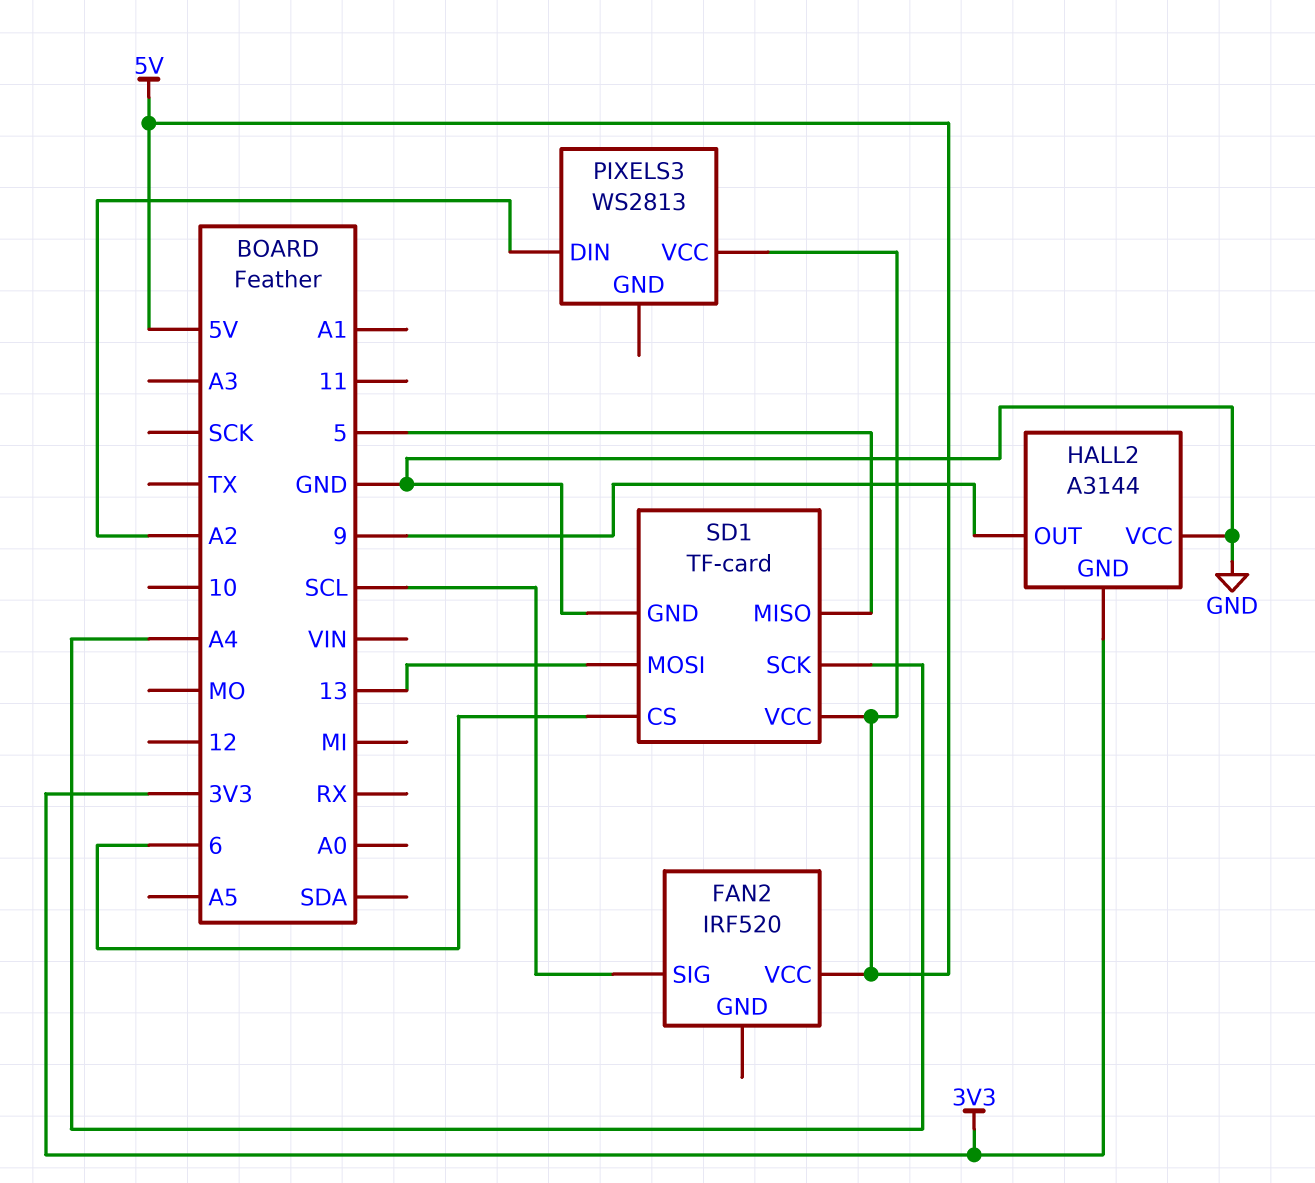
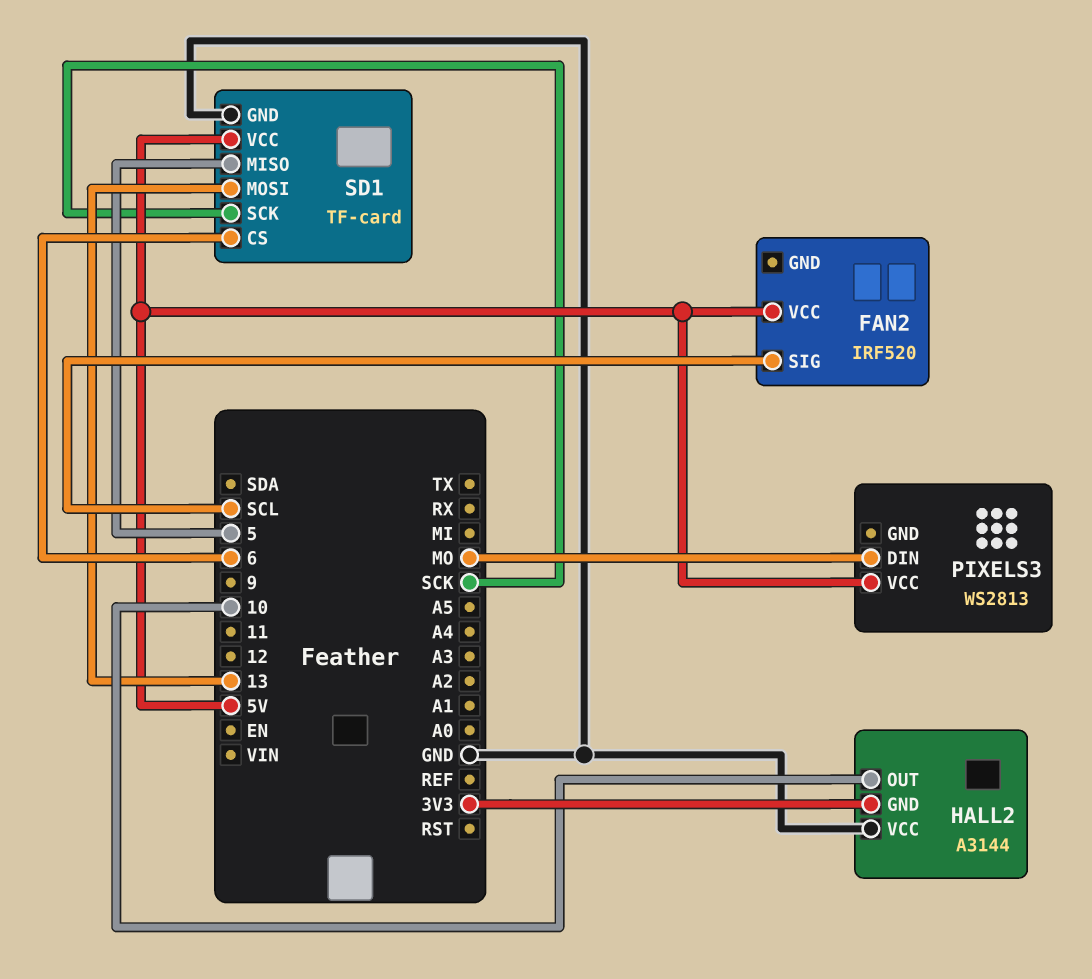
HALL2 pin OUT: 9 -> 10
PIXELS3 pin DIN: A2 -> MO
SD1 pin SCK: A4 -> SCK

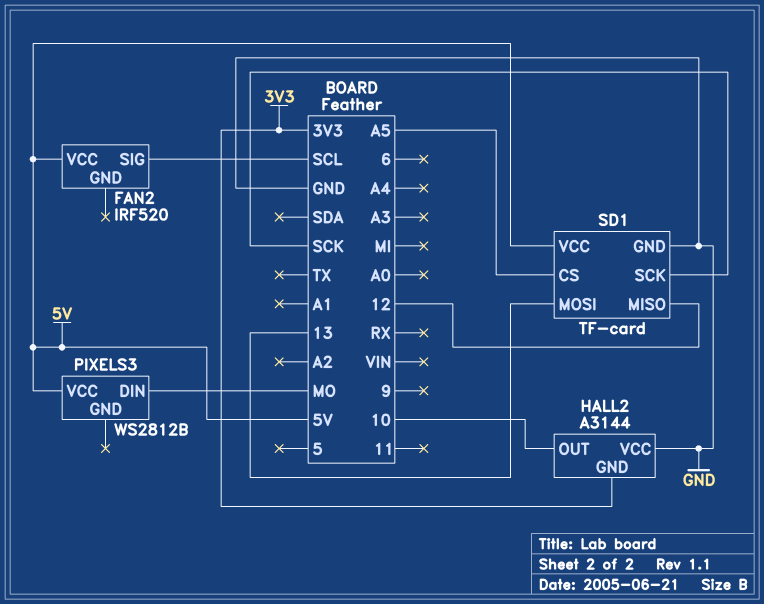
PIXELS3: WS2813 -> WS2812B
SD1 pin CS: 6 -> A5
SD1 pin MISO: 5 -> 12

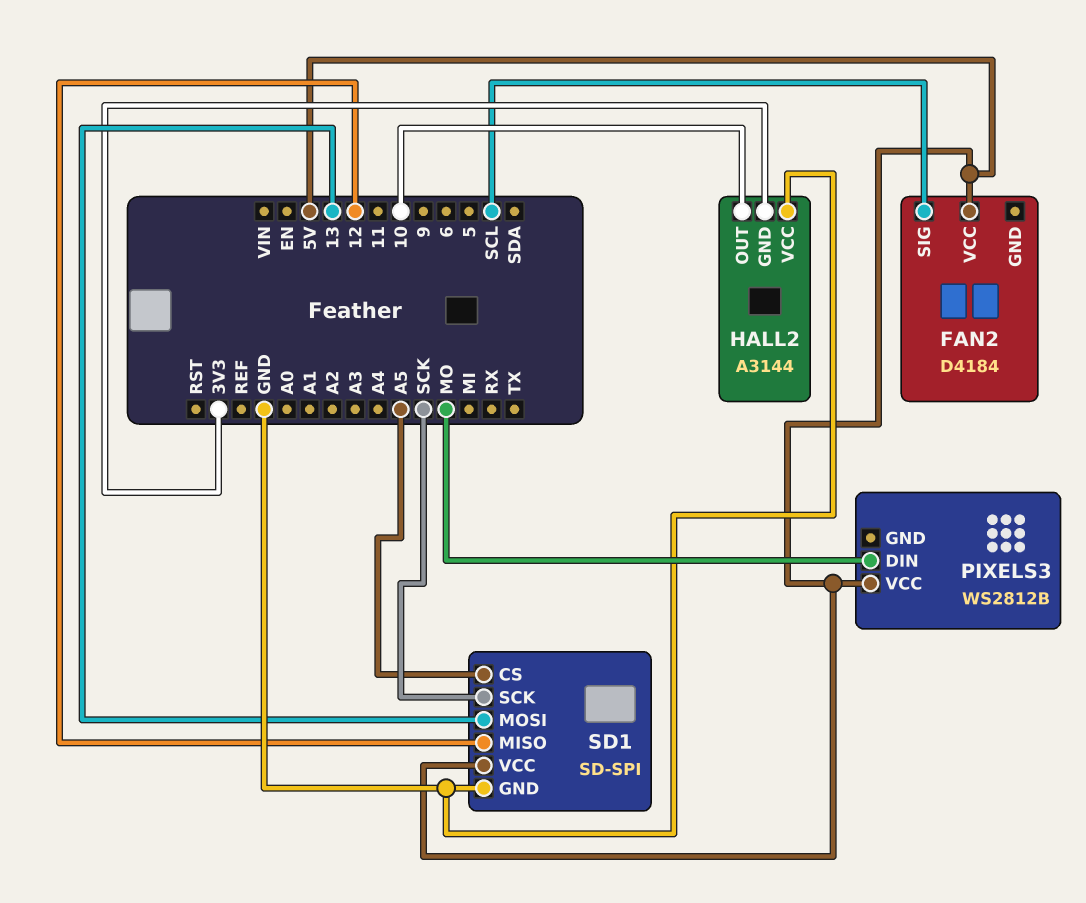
FAN2: IRF520 -> D4184
SD1: TF-card -> SD-SPI

